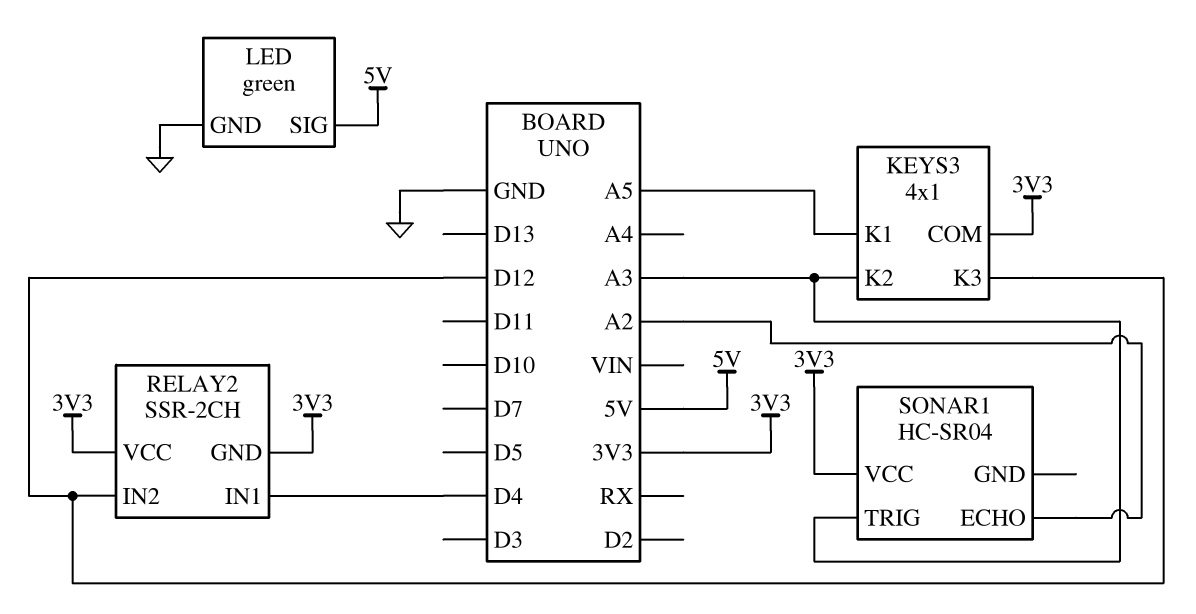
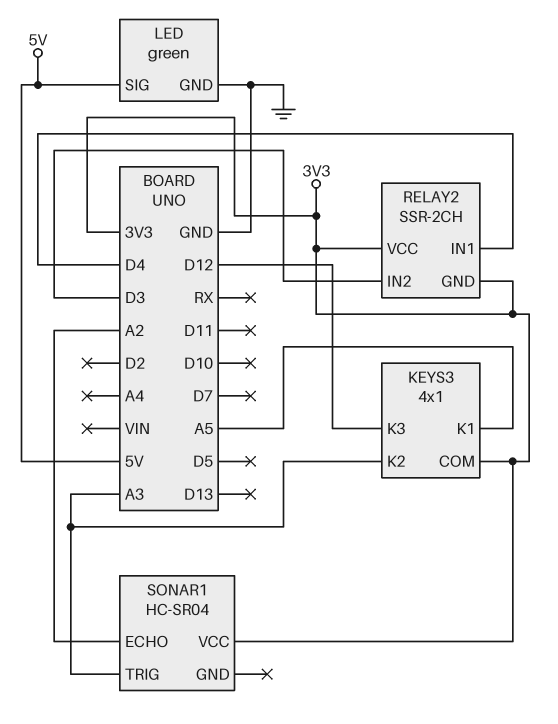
RELAY2 pin IN2: D12 -> D3

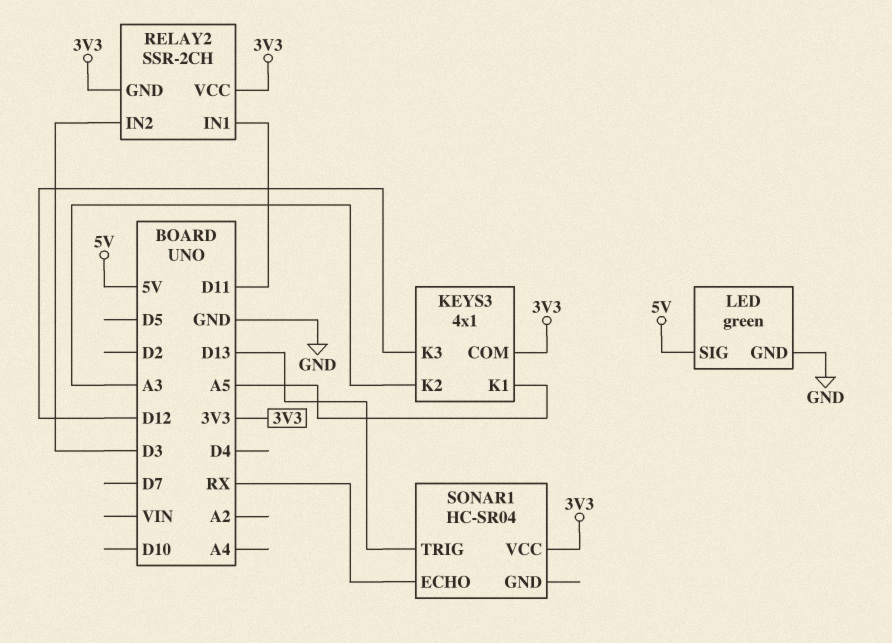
RELAY2 pin IN1: D4 -> D11
SONAR1 pin ECHO: A2 -> RX
SONAR1 pin TRIG: A3 -> D13

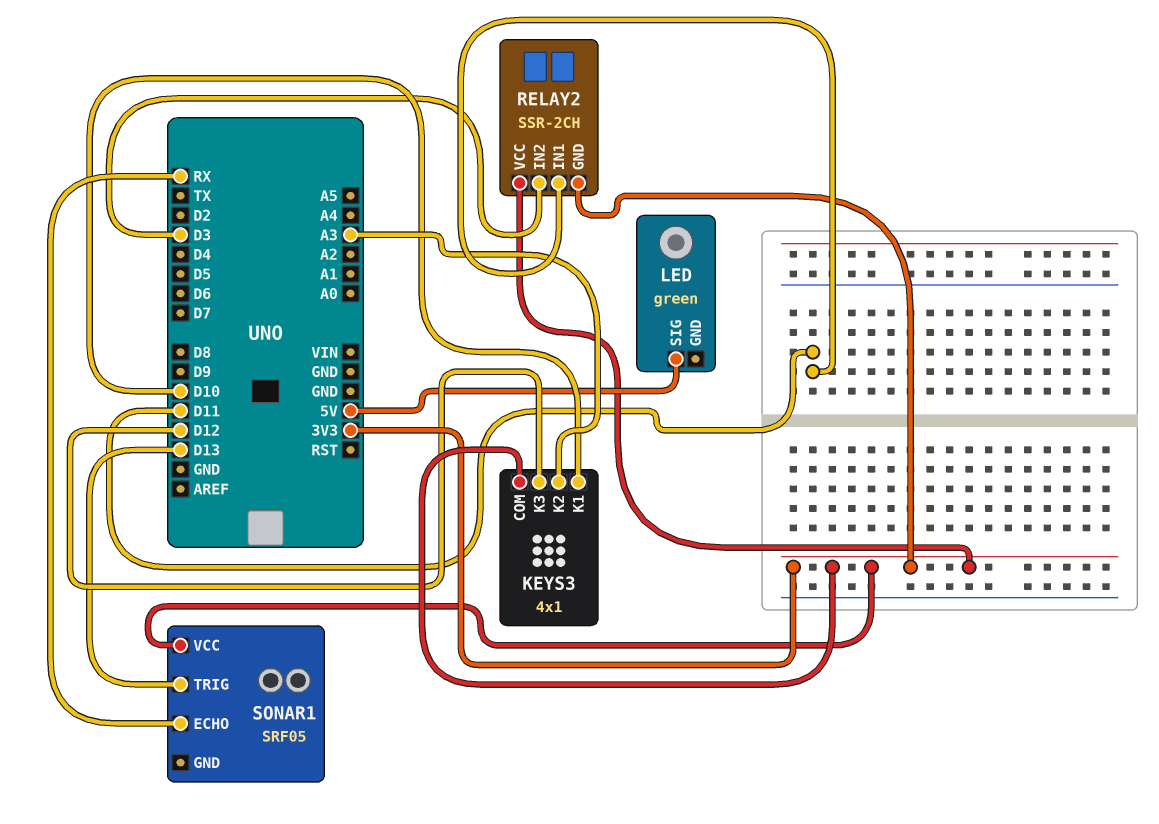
KEYS3 pin K1: A5 -> D10
LED pin GND: GND -> none
SONAR1: HC-SR04 -> SRF05

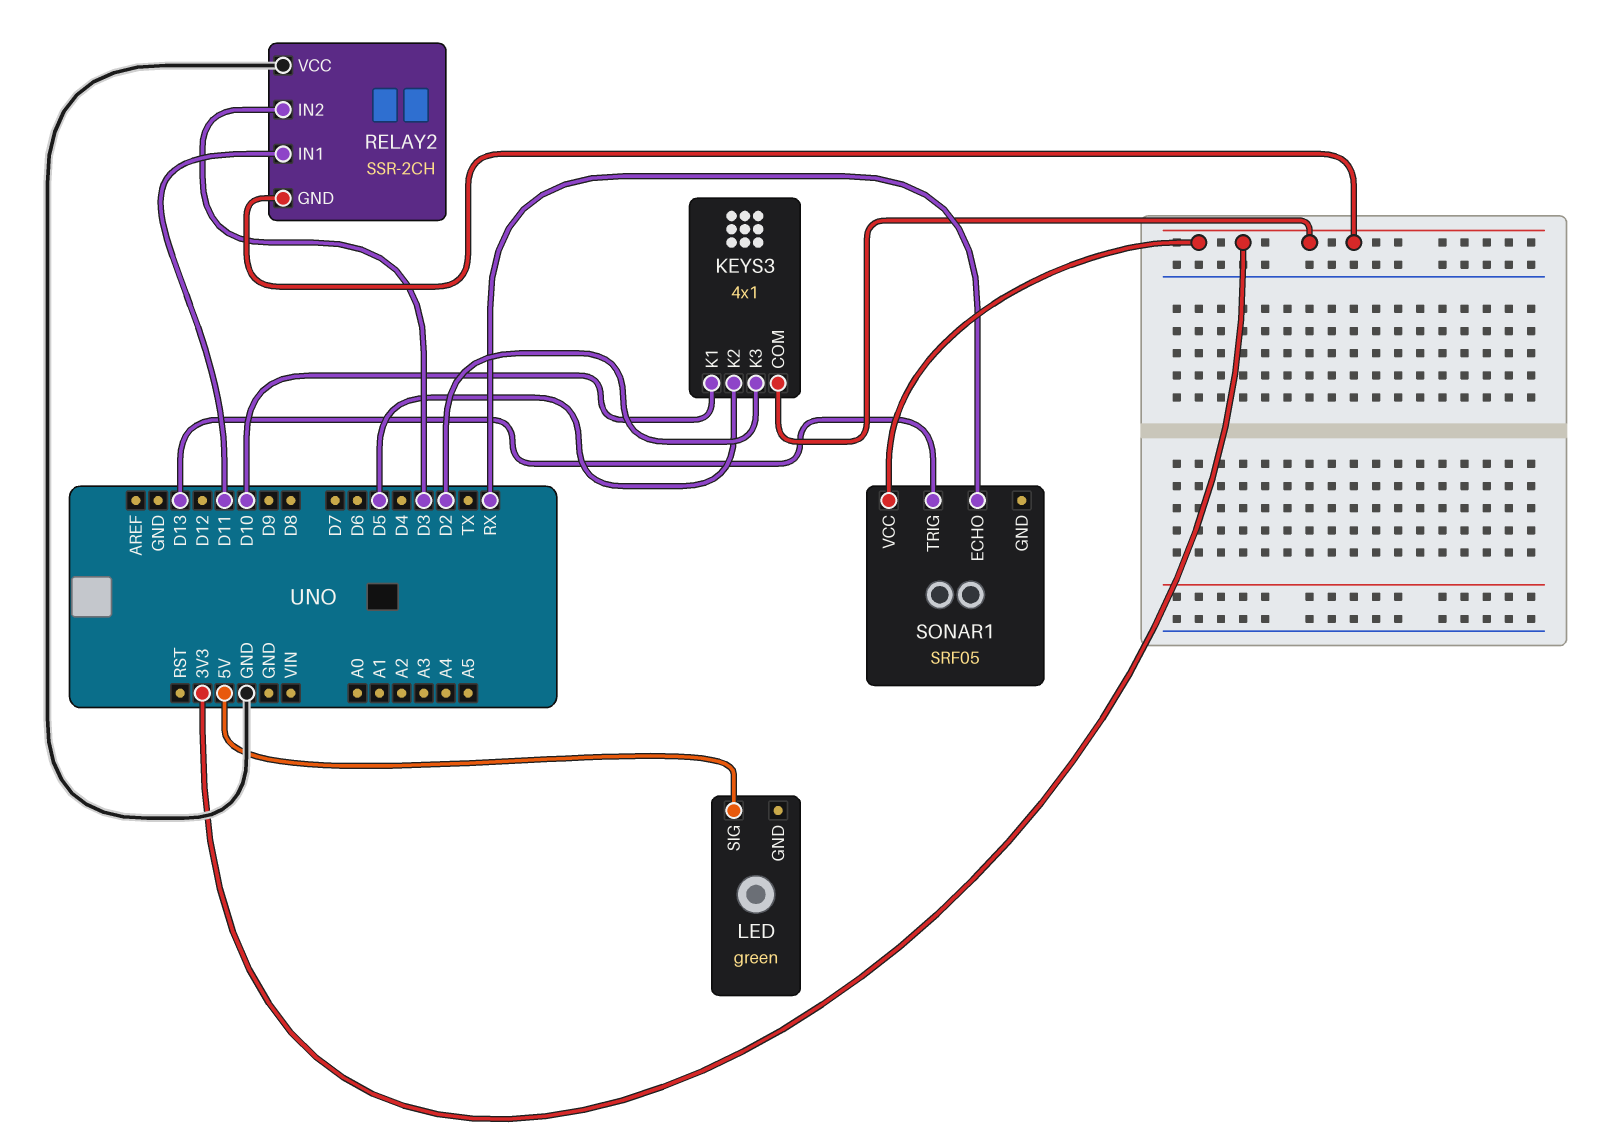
KEYS3 pin K2: A3 -> D5
KEYS3 pin K3: D12 -> D2
RELAY2 pin VCC: 3V3 -> GND

